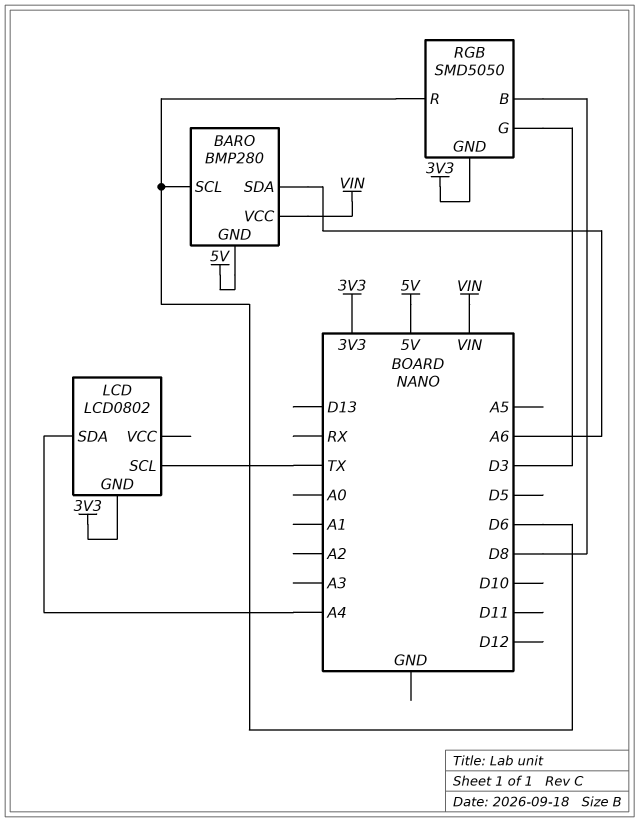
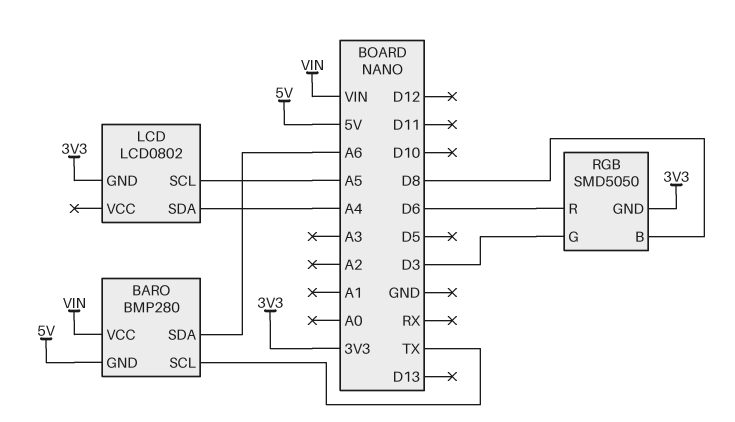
BARO pin SCL: D6 -> TX
LCD pin SCL: TX -> A5

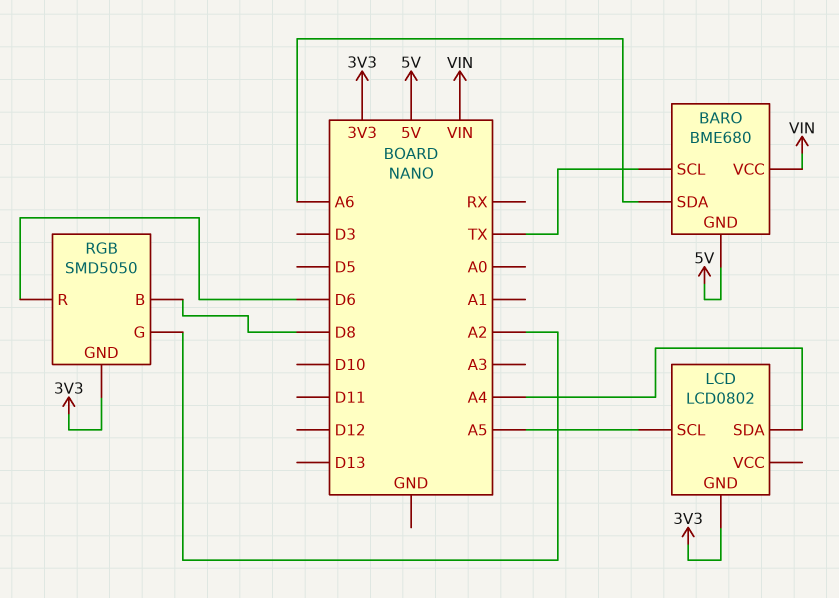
BARO: BMP280 -> BME680
RGB pin G: D3 -> A2

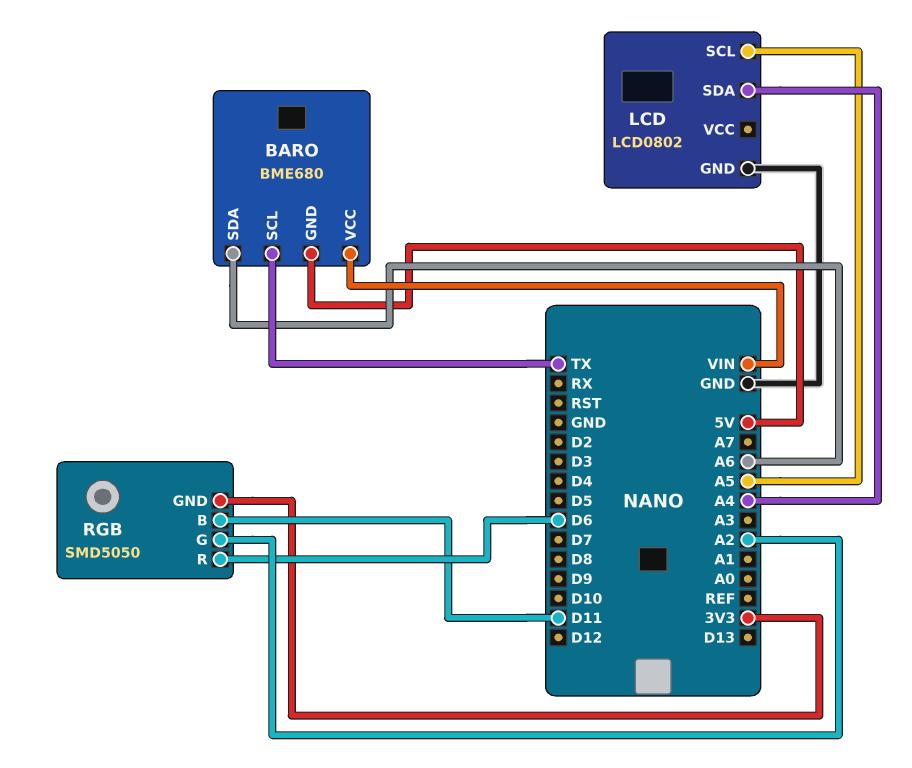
LCD pin GND: 3V3 -> GND
RGB pin B: D8 -> D11

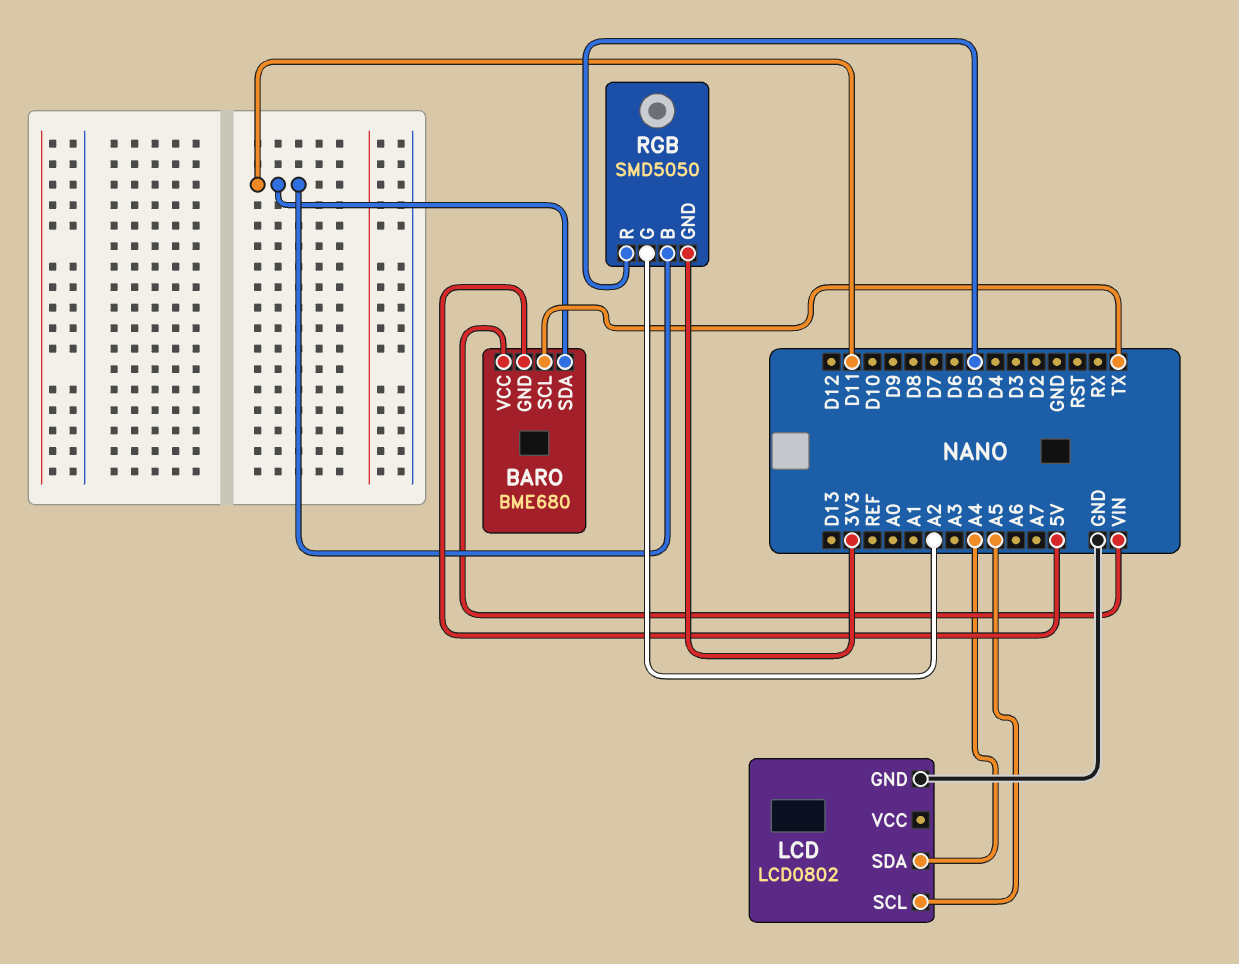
BARO pin SDA: A6 -> D11
RGB pin R: D6 -> D5

